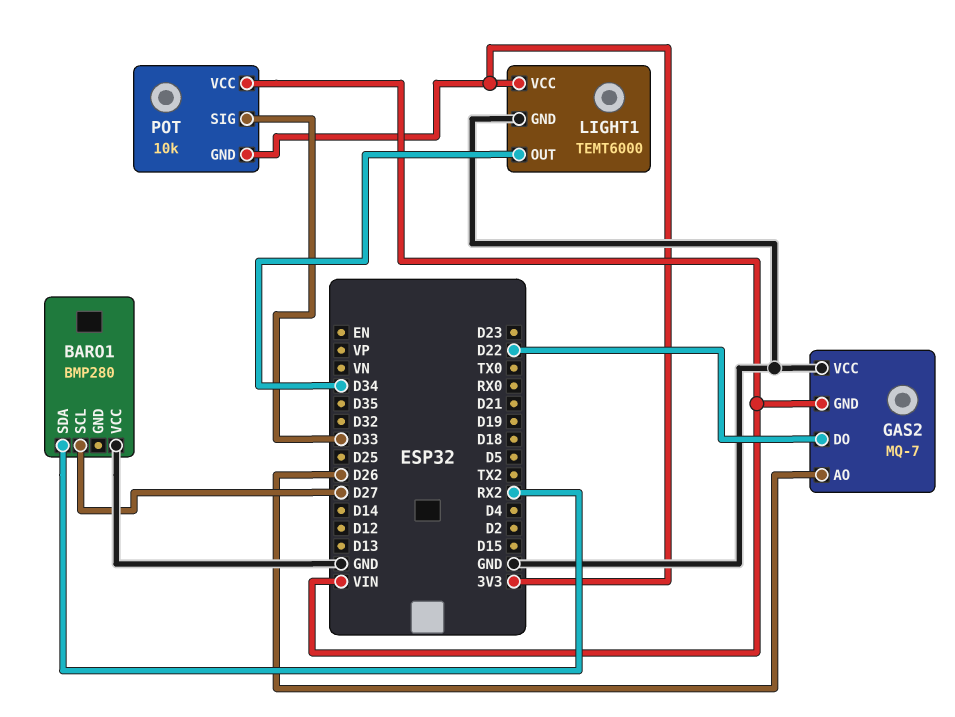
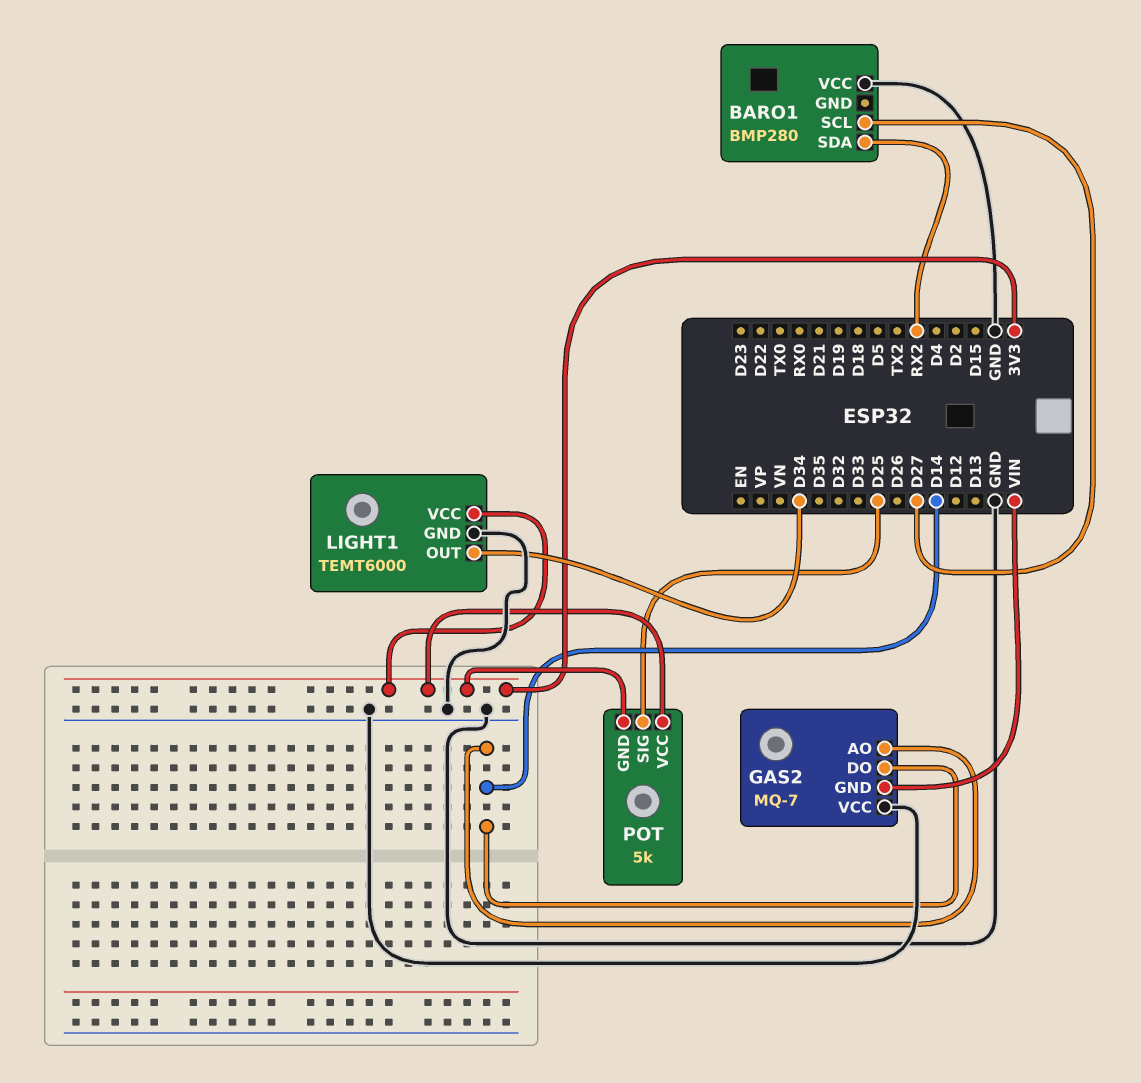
GAS2 pin AO: D26 -> D14
GAS2 pin DO: D22 -> D14
POT: 10k -> 5k
POT pin SIG: D33 -> D25
POT pin VCC: VIN -> 3V3

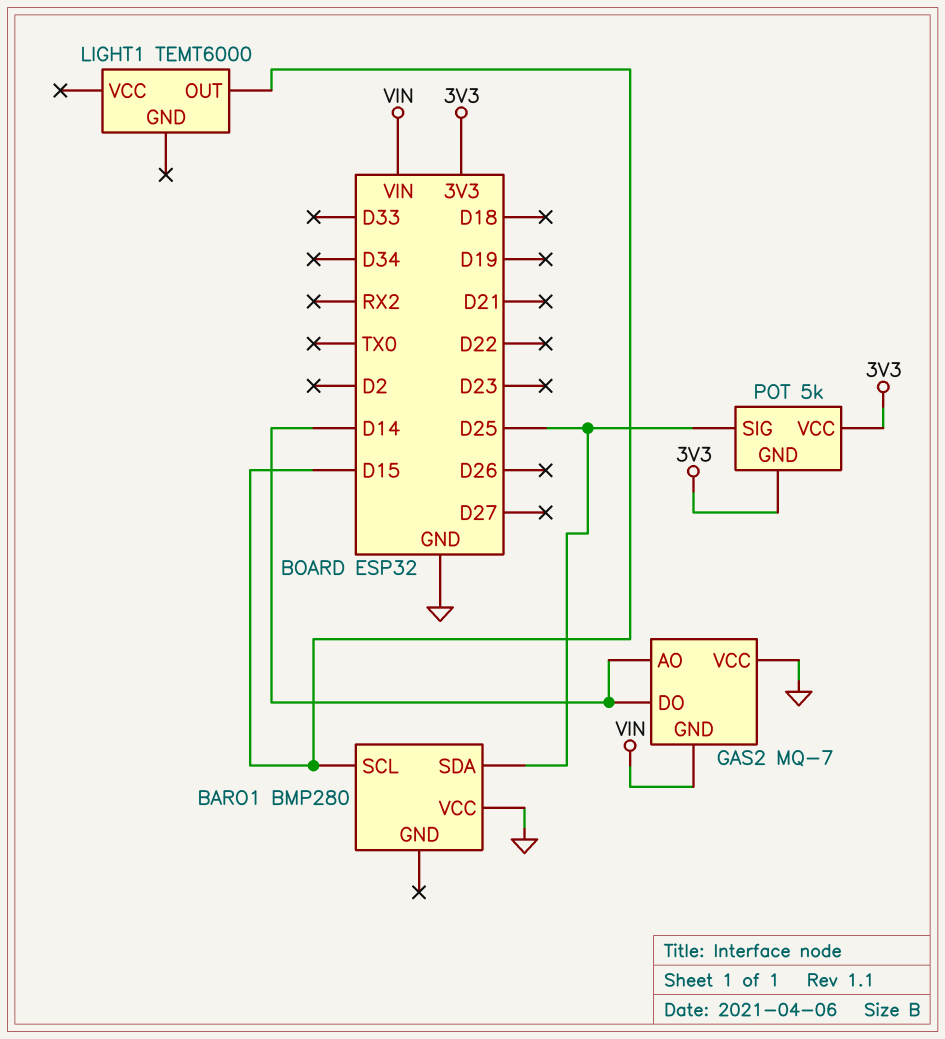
BARO1 pin SCL: D27 -> D15
BARO1 pin SDA: RX2 -> D25
LIGHT1 pin GND: GND -> none
LIGHT1 pin OUT: D34 -> D15
LIGHT1 pin VCC: 3V3 -> none

